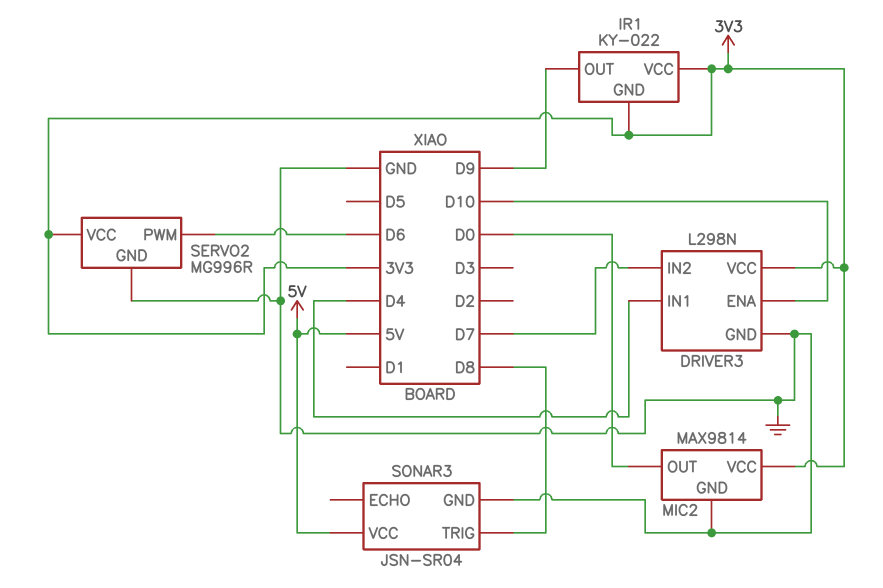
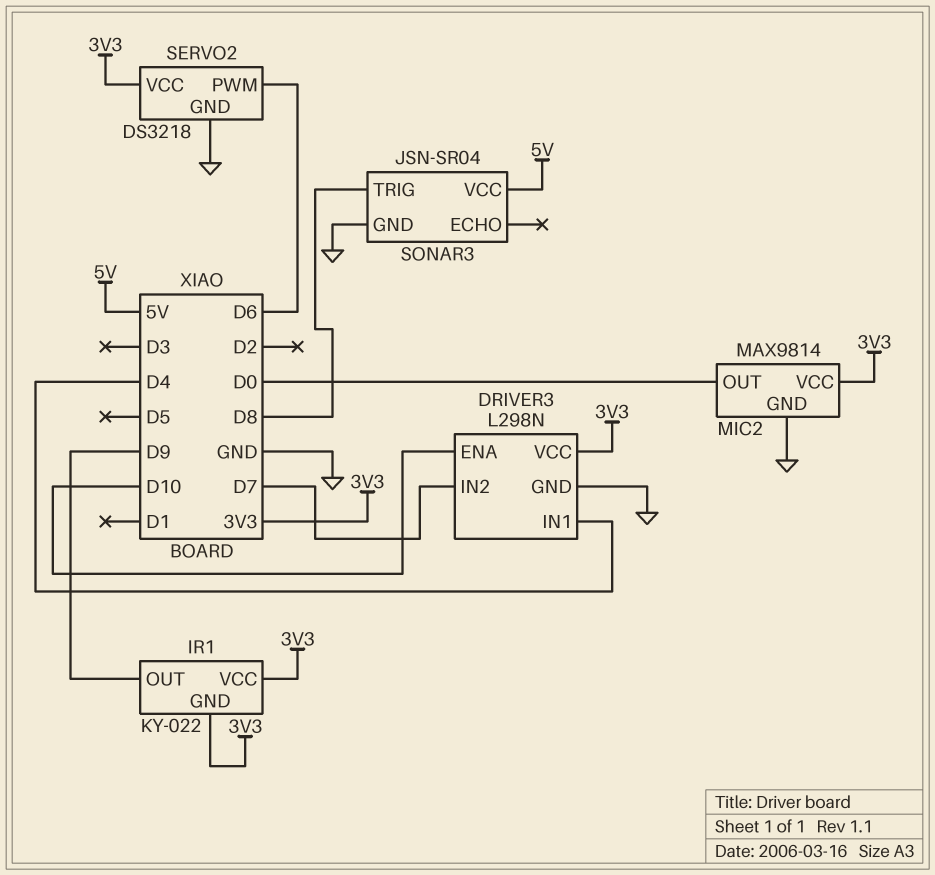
SERVO2: MG996R -> DS3218

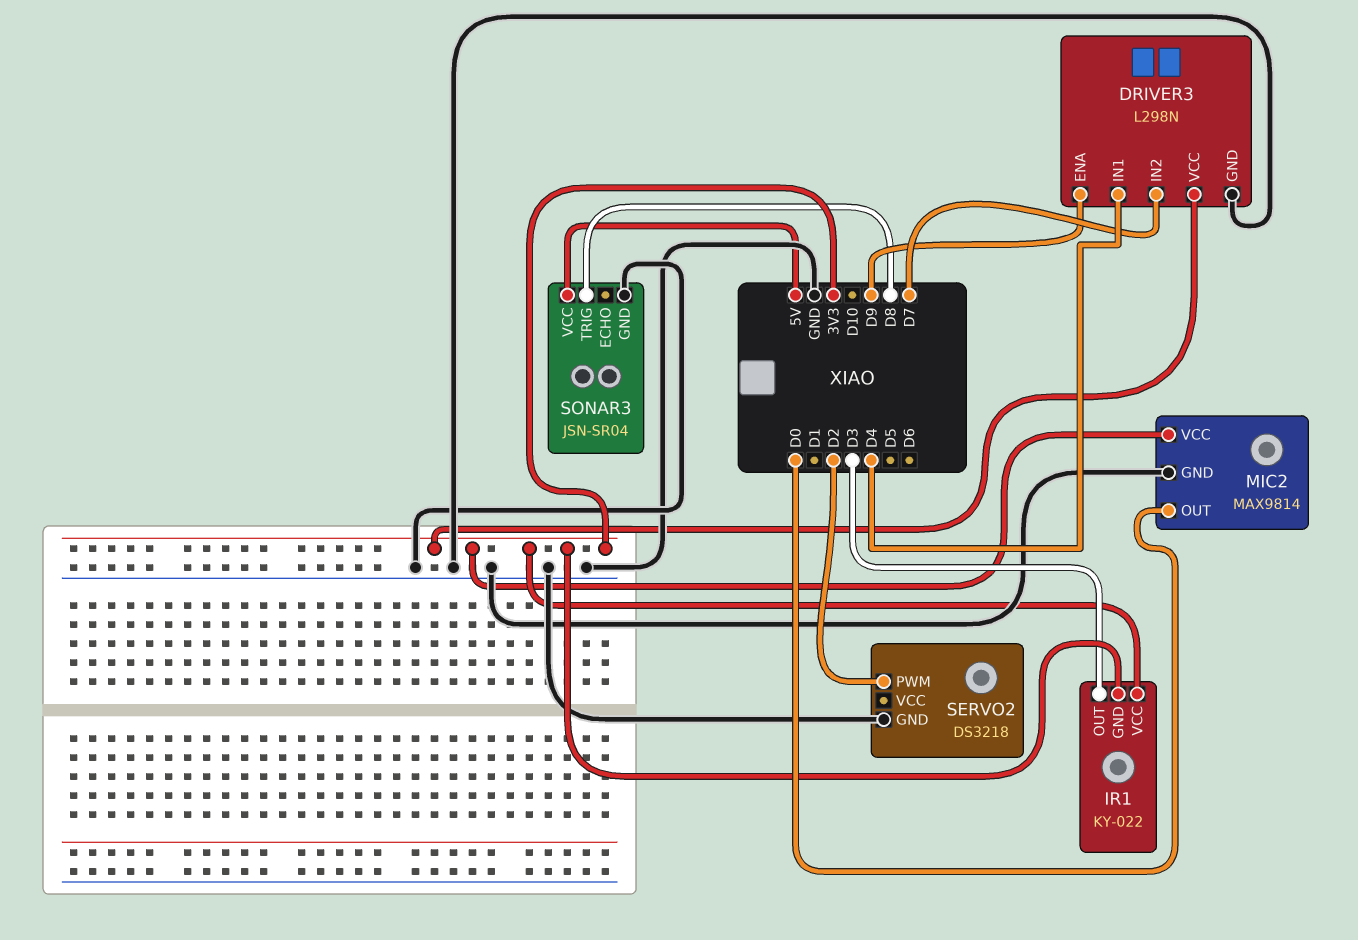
DRIVER3 pin ENA: D10 -> D9
IR1 pin OUT: D9 -> D3
SERVO2 pin PWM: D6 -> D2
SERVO2 pin VCC: 3V3 -> none

